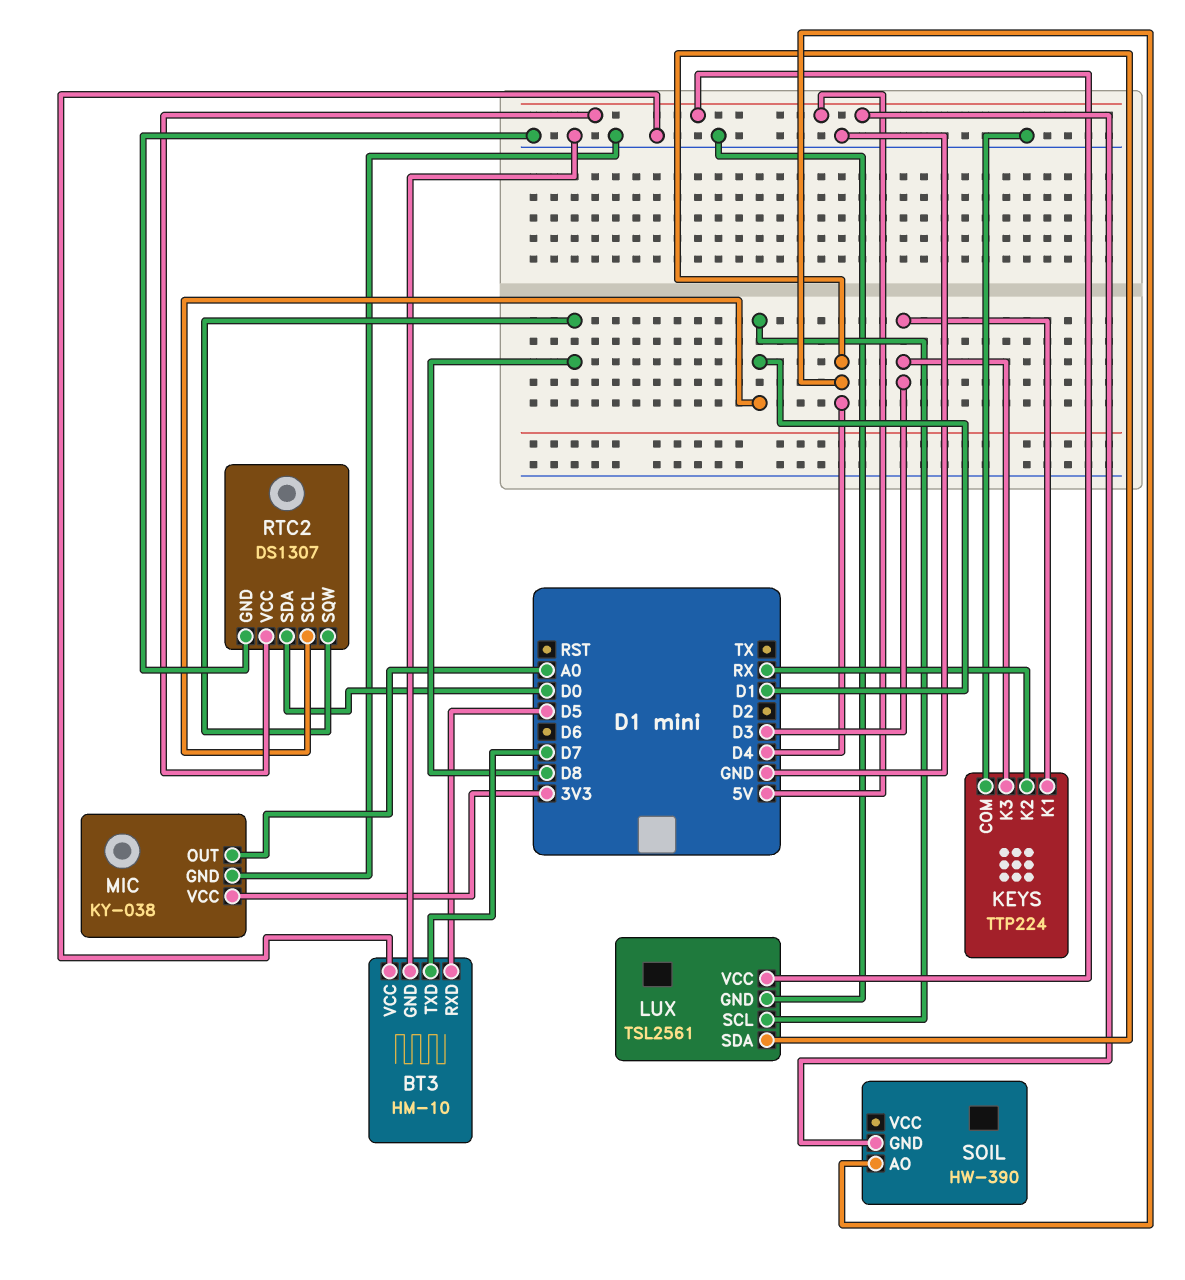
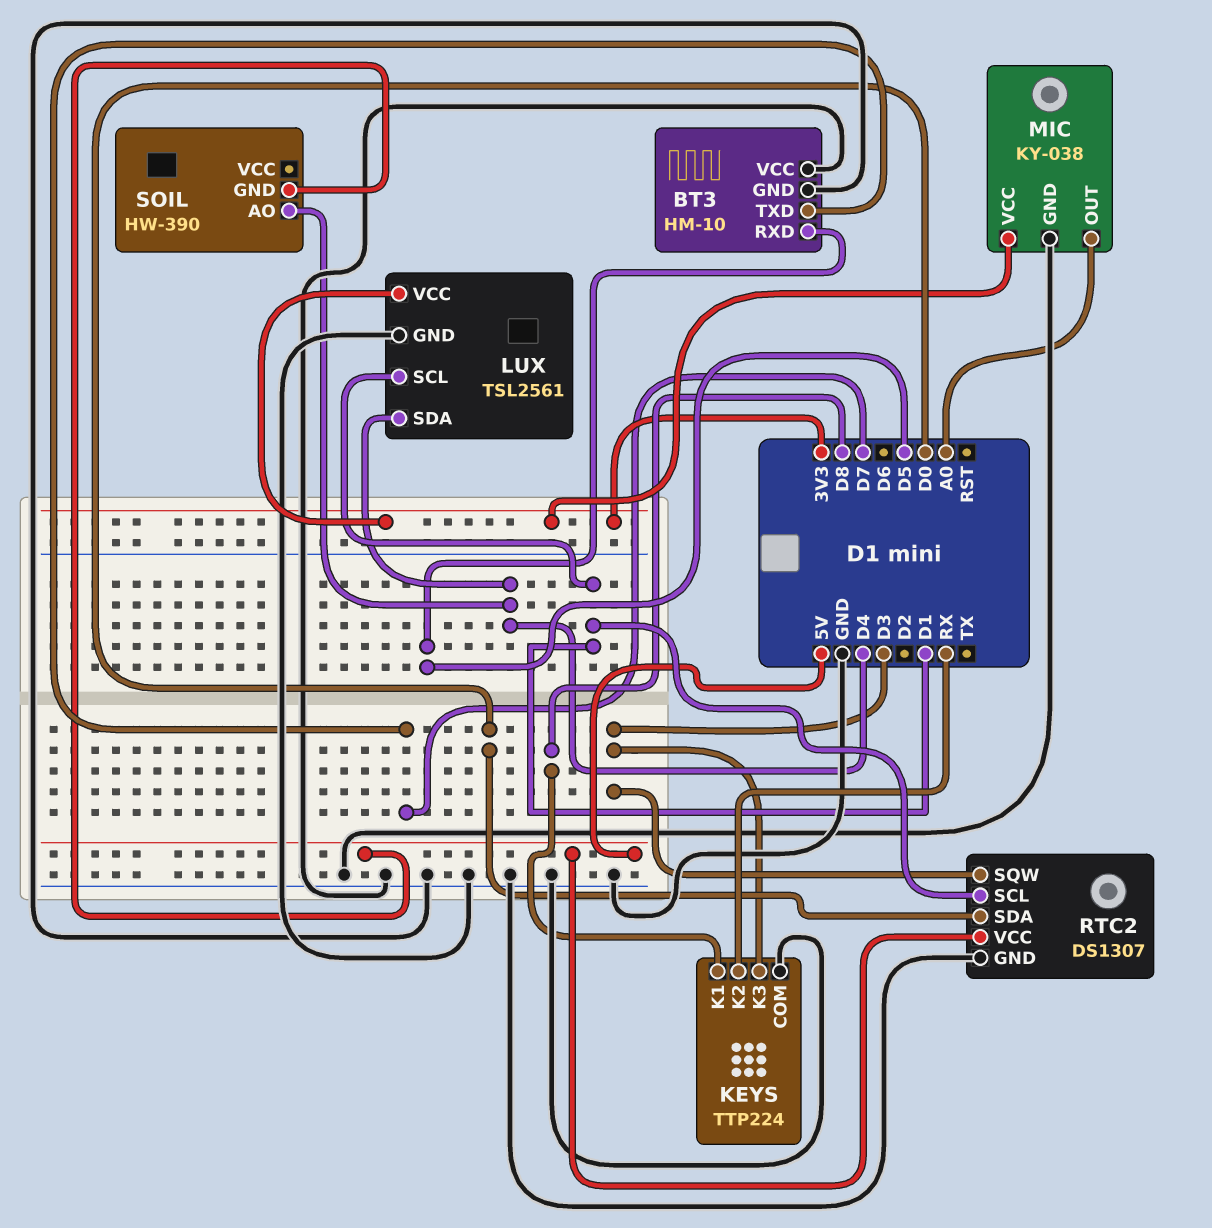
KEYS pin K1: D3 -> D8
LUX pin VCC: 5V -> 3V3
RTC2 pin SQW: D8 -> D3

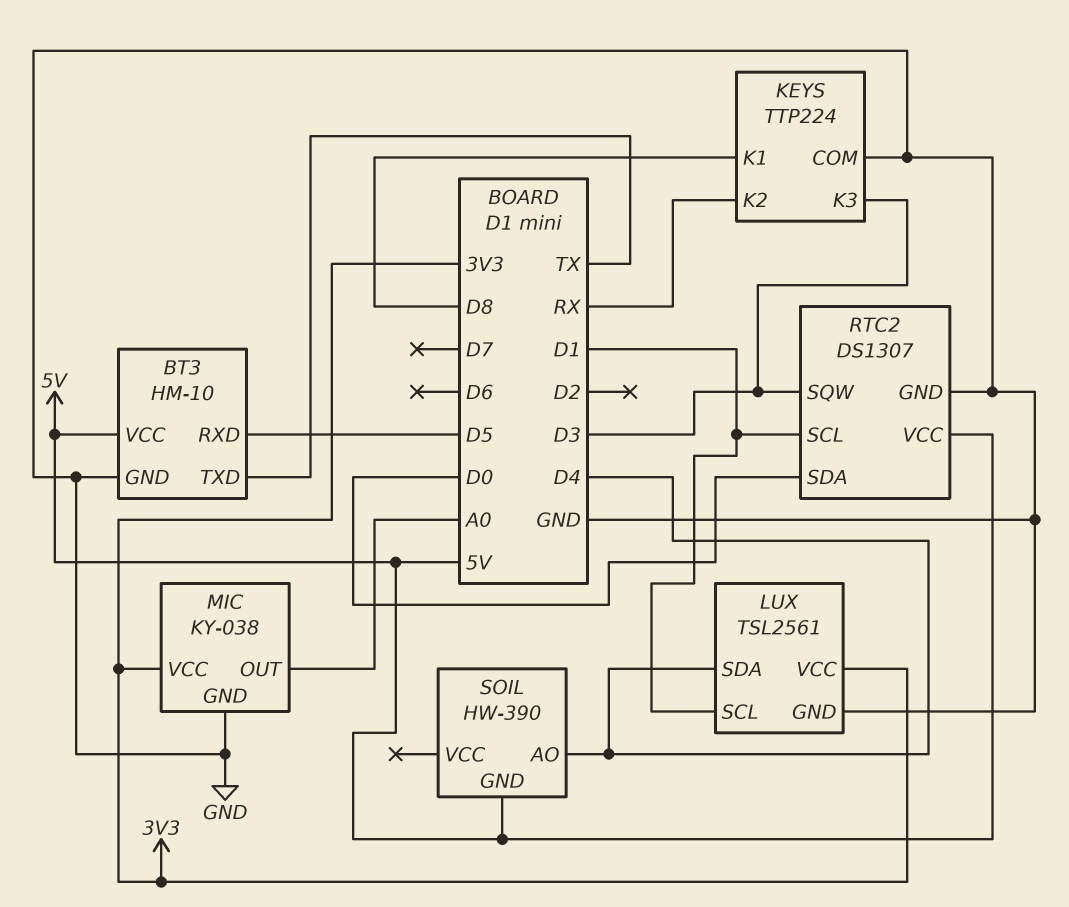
BT3 pin TXD: D7 -> TX
BT3 pin VCC: GND -> 5V

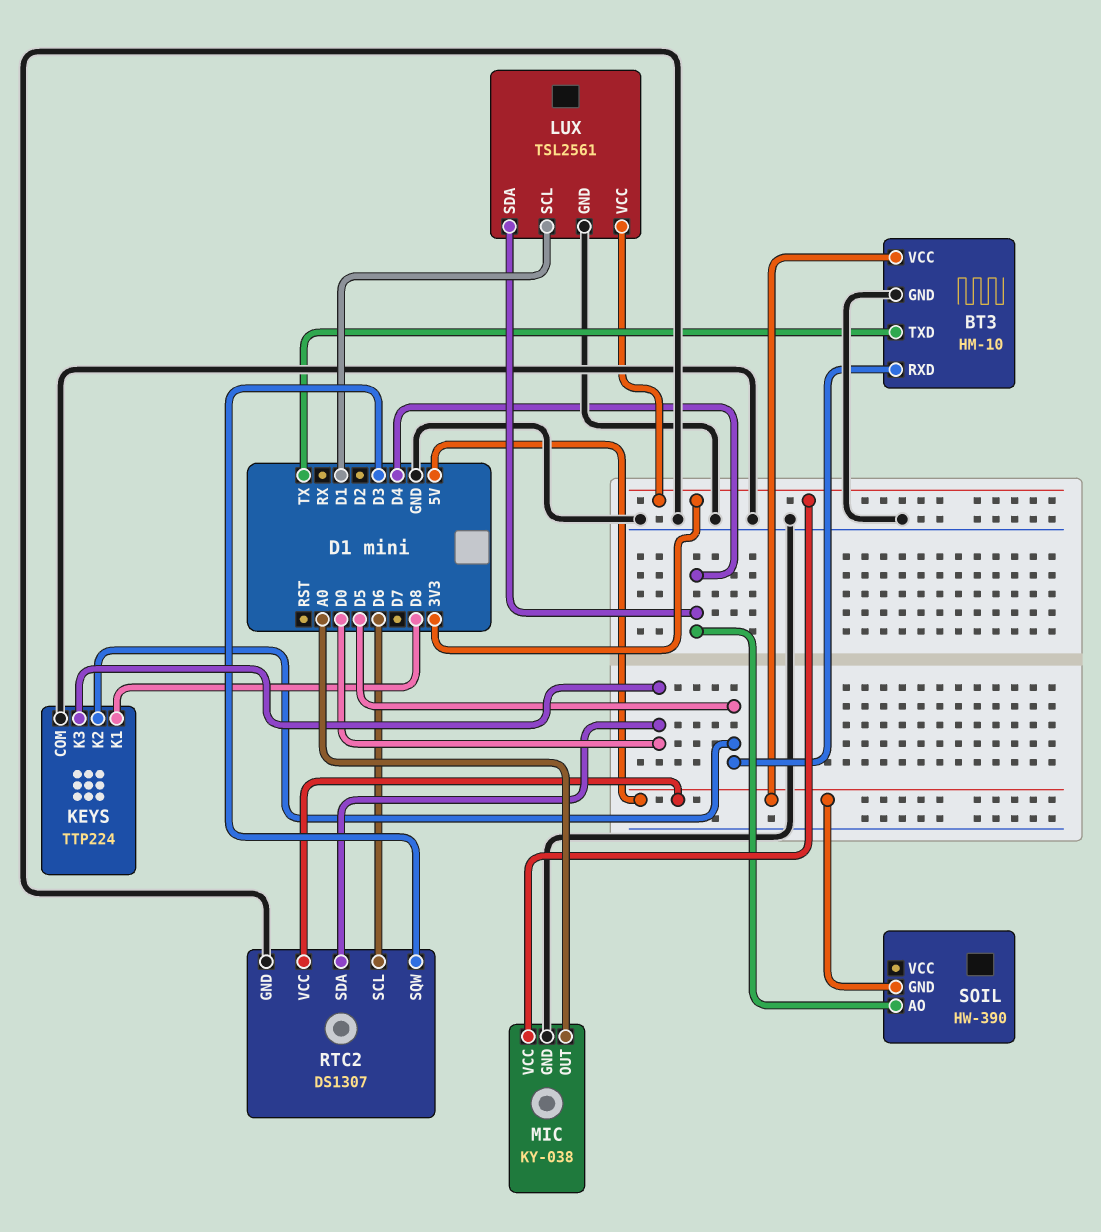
KEYS pin K2: RX -> D5
KEYS pin K3: D3 -> D0
RTC2 pin SCL: D1 -> D6

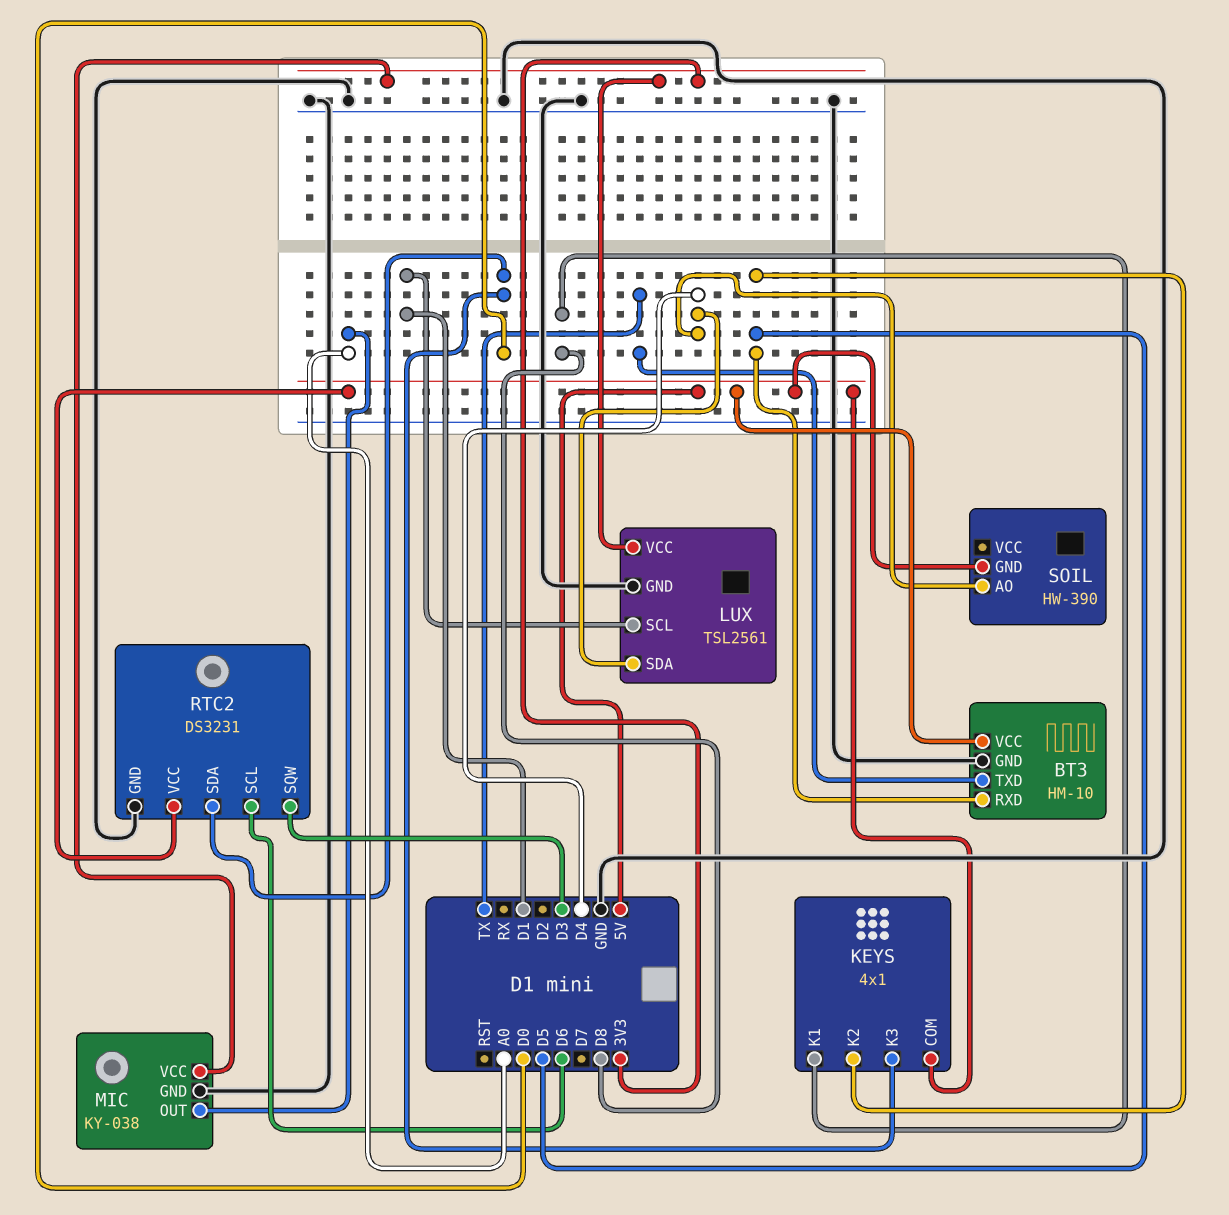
KEYS: TTP224 -> 4x1
KEYS pin COM: GND -> 5V
RTC2: DS1307 -> DS3231

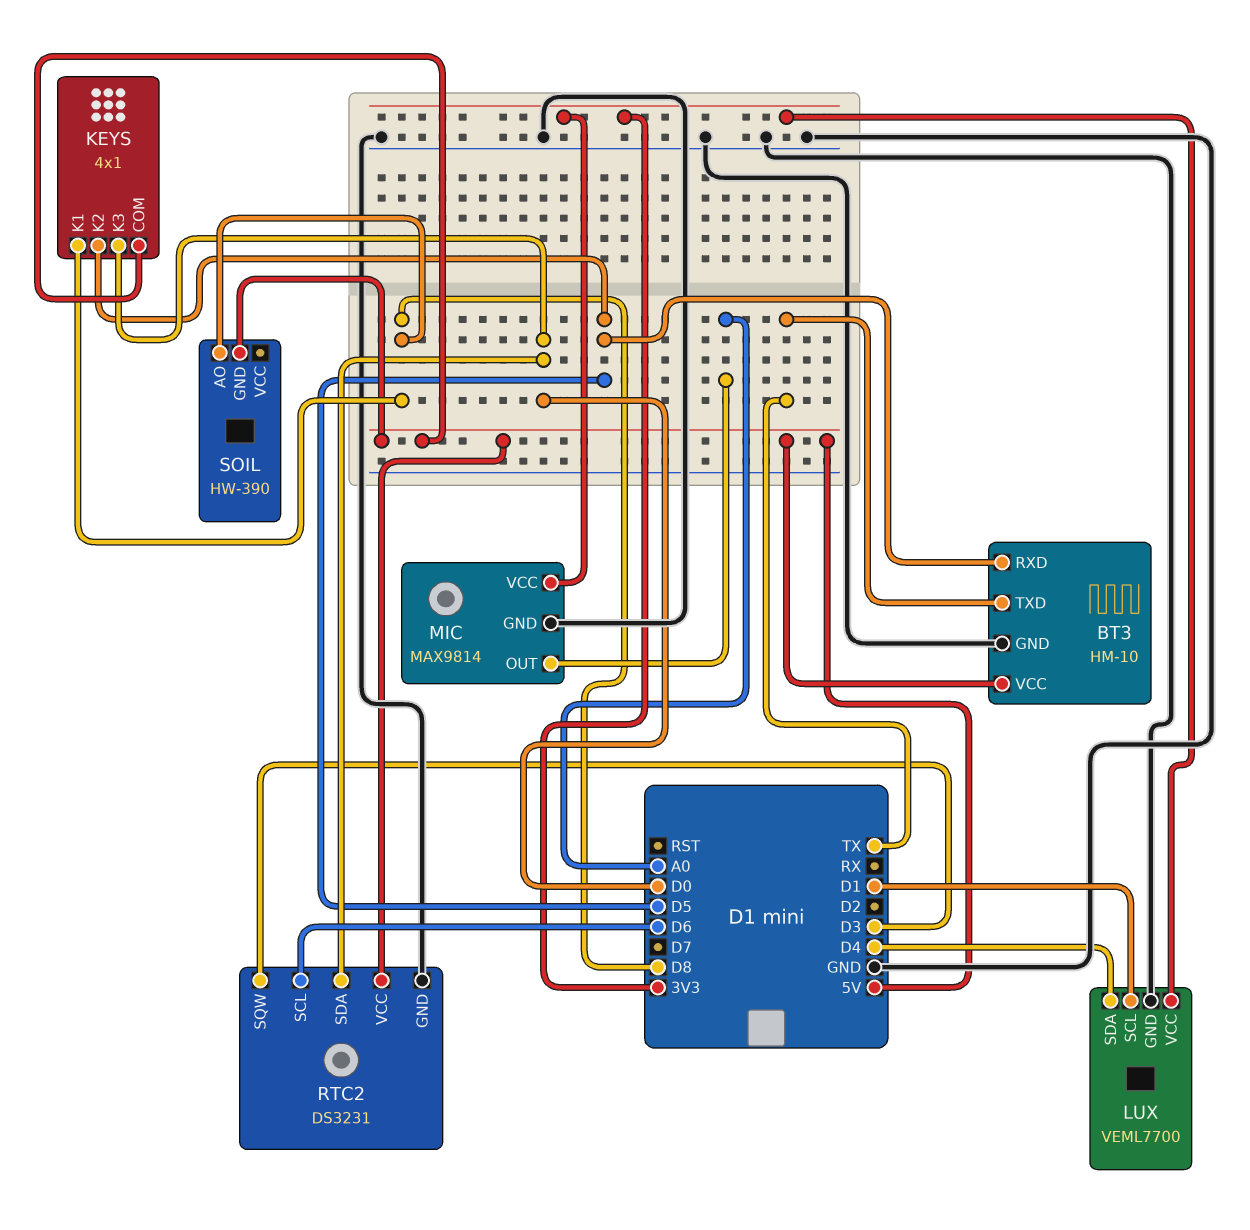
LUX: TSL2561 -> VEML7700
MIC: KY-038 -> MAX9814
SOIL pin AO: D4 -> D8

